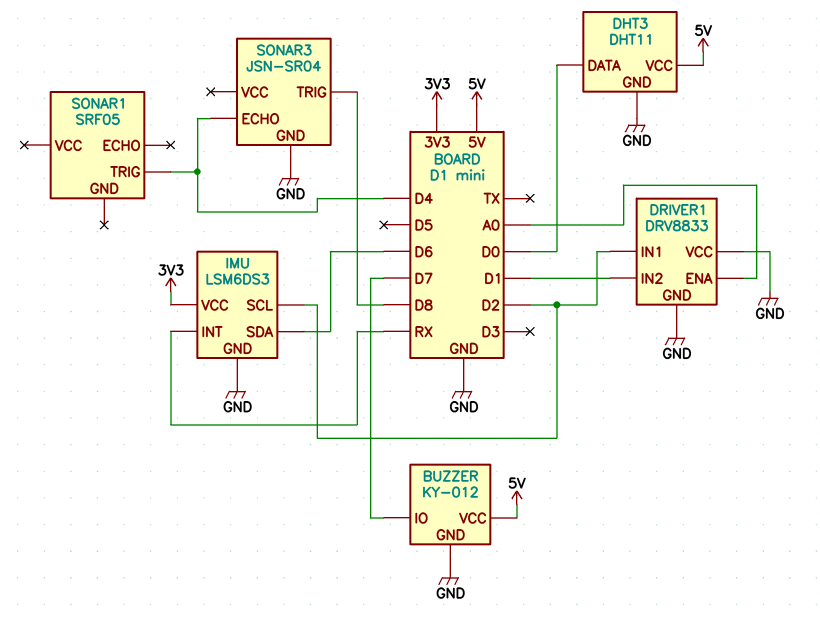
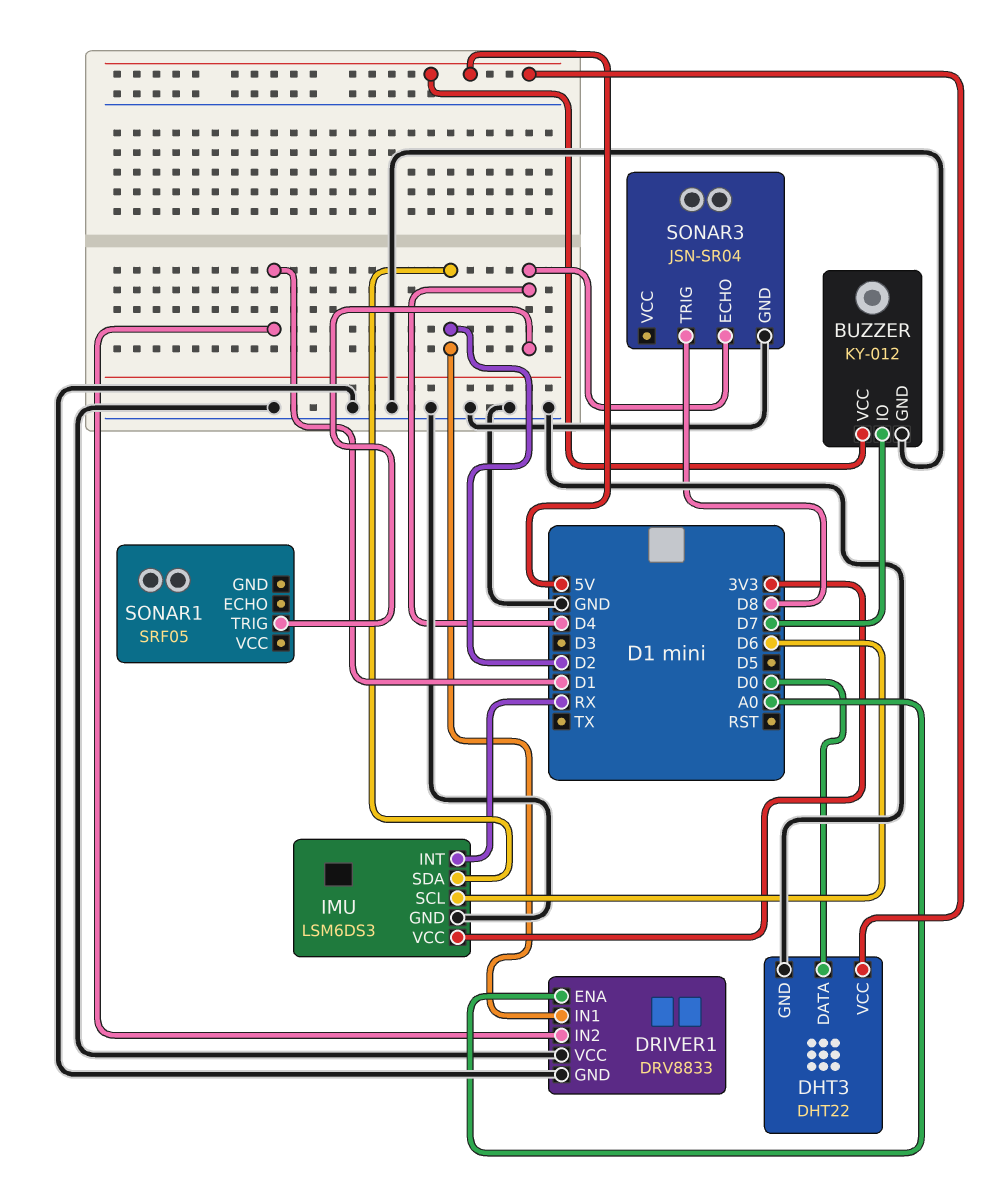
DHT3: DHT11 -> DHT22
IMU pin SCL: D2 -> D6
IMU pin SDA: D6 -> D2

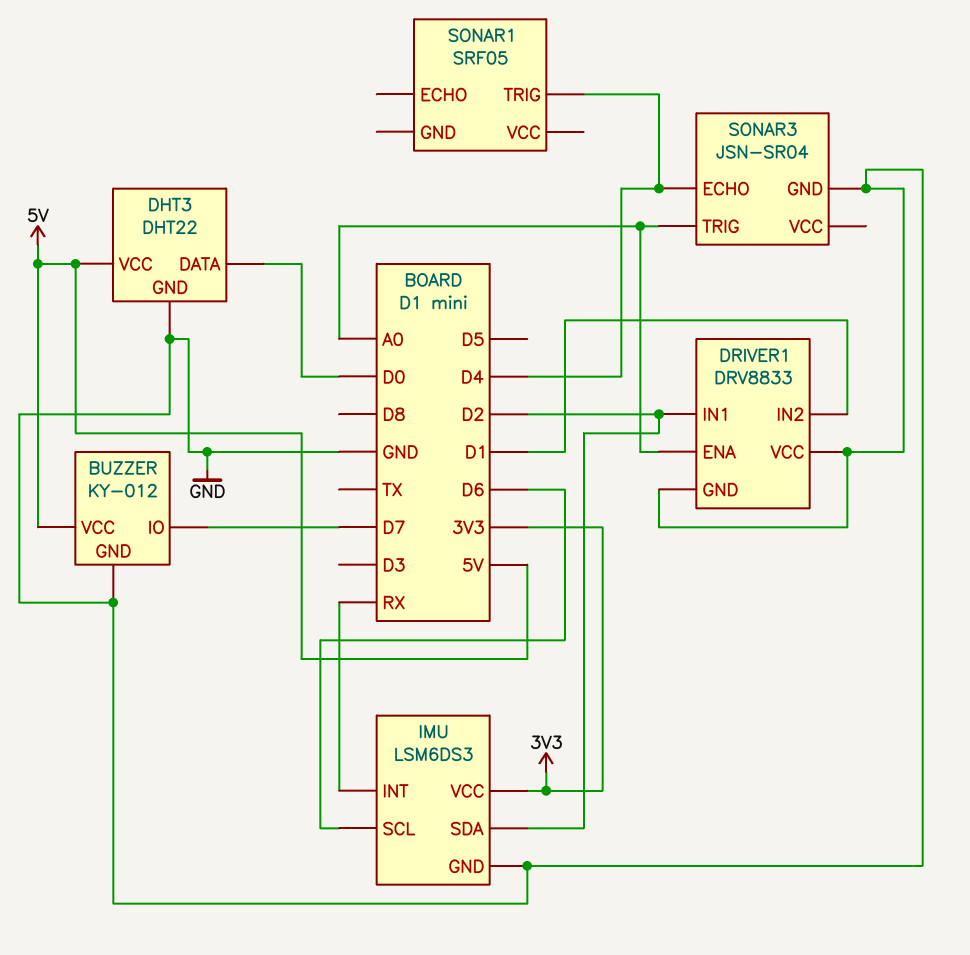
SONAR3 pin TRIG: D8 -> A0

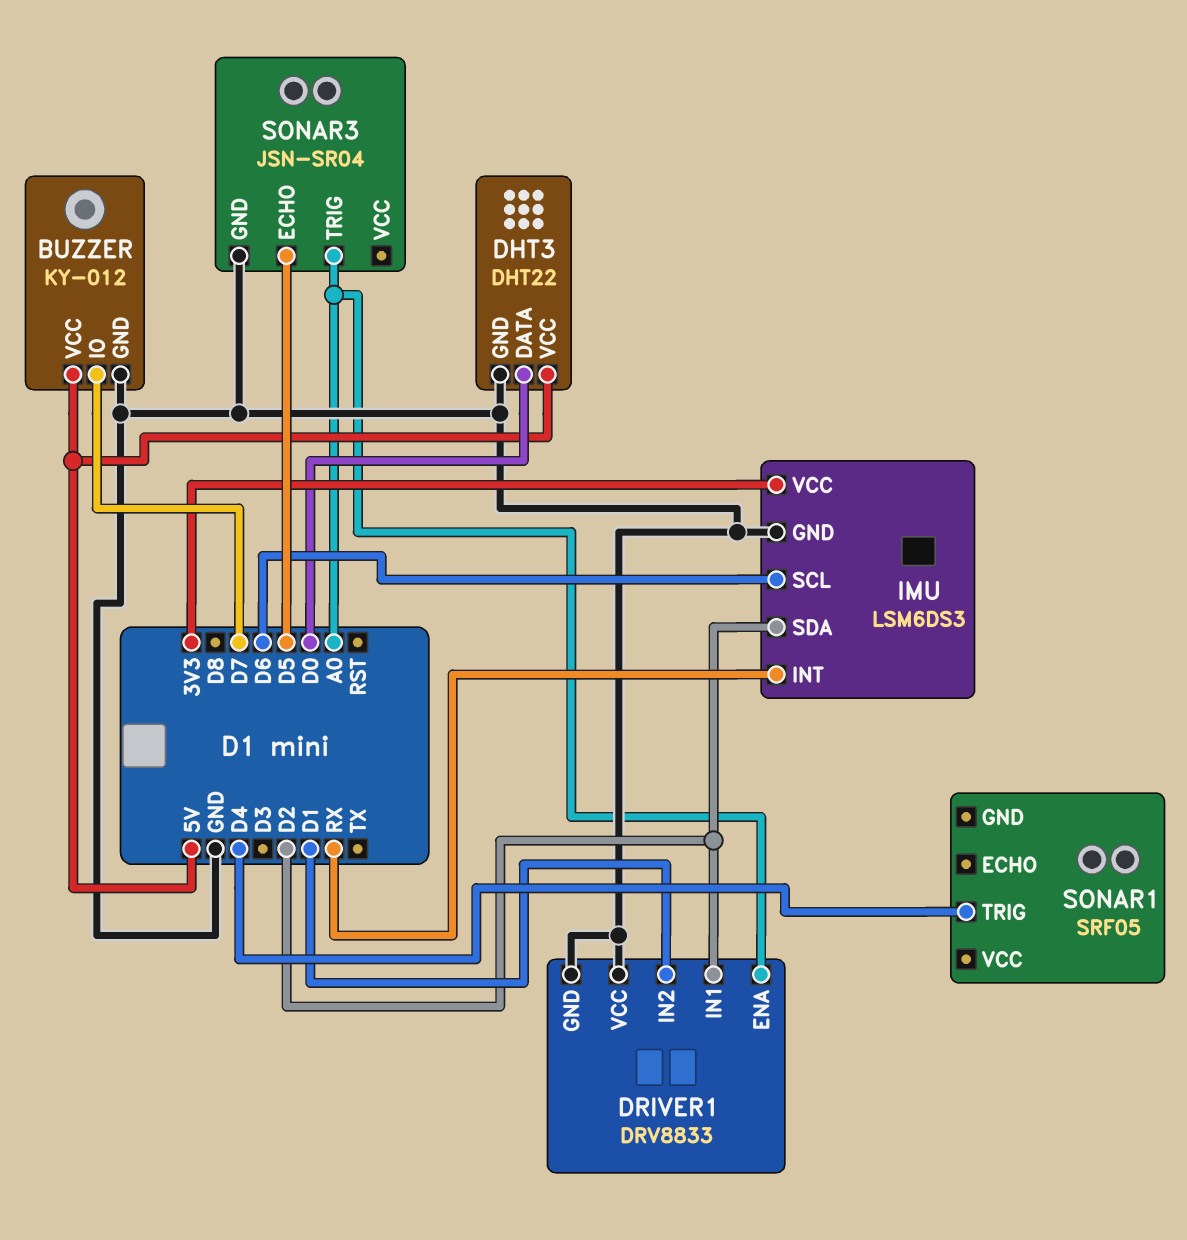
SONAR3 pin ECHO: D4 -> D5

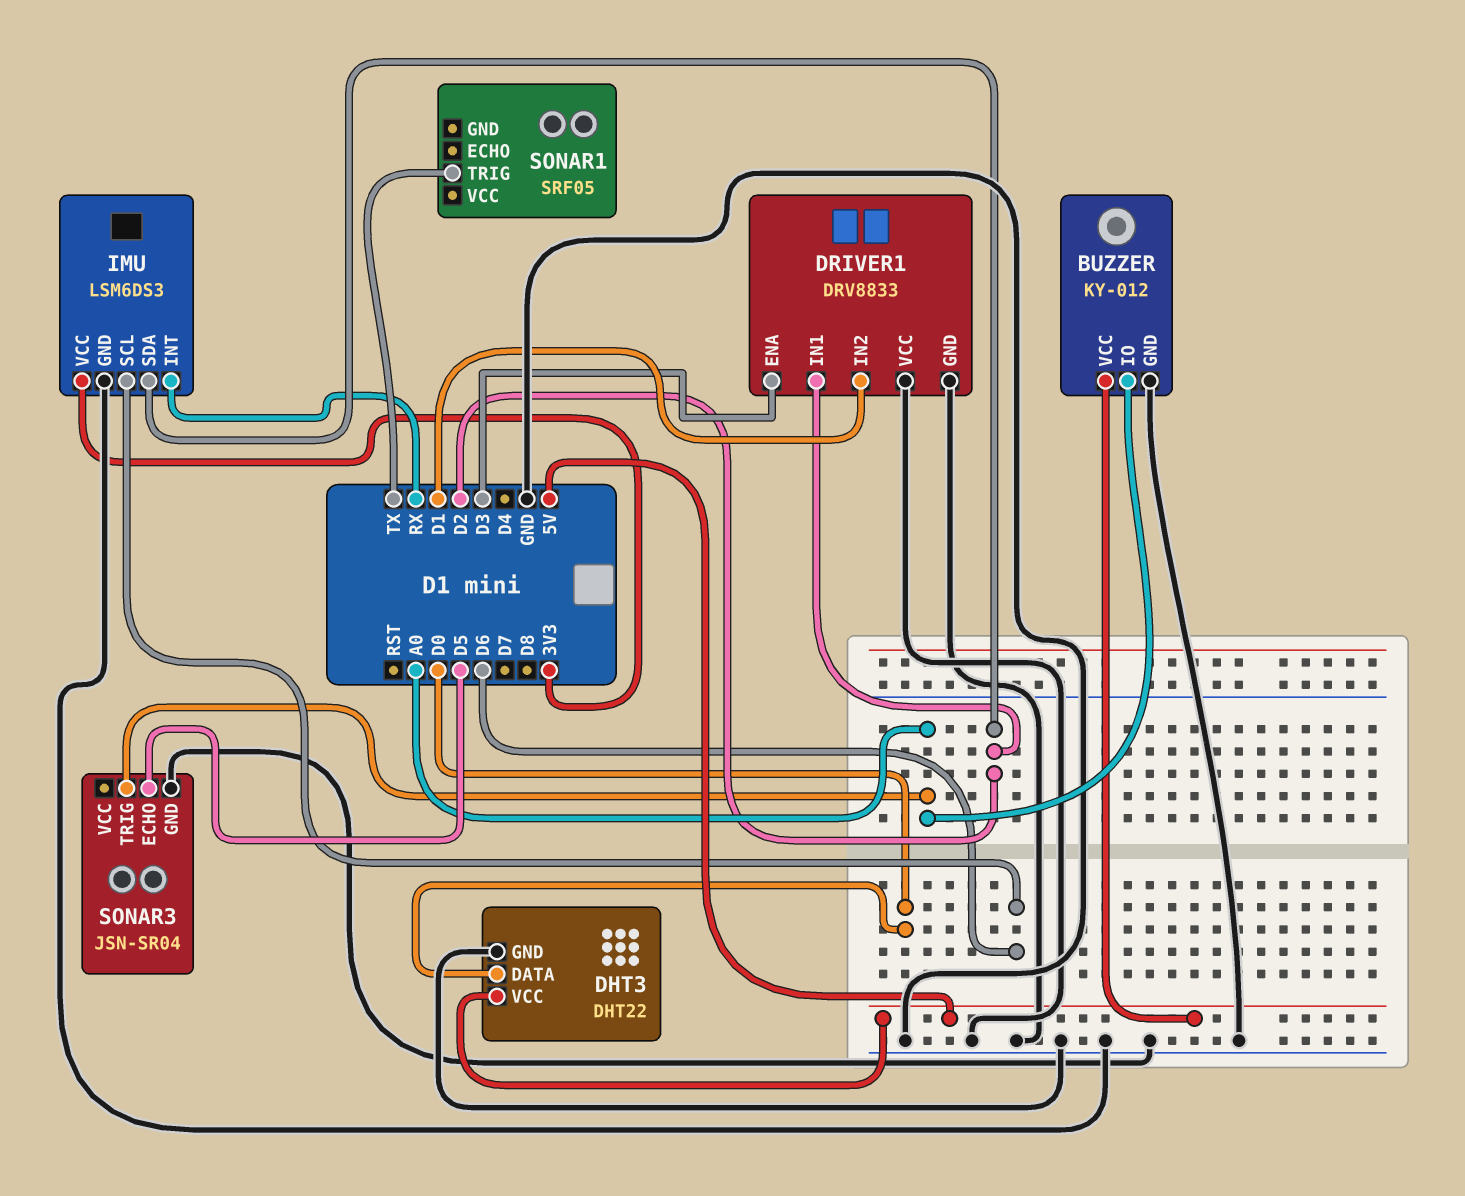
BUZZER pin IO: D7 -> A0
DRIVER1 pin ENA: A0 -> D3
SONAR1 pin TRIG: D4 -> TX

